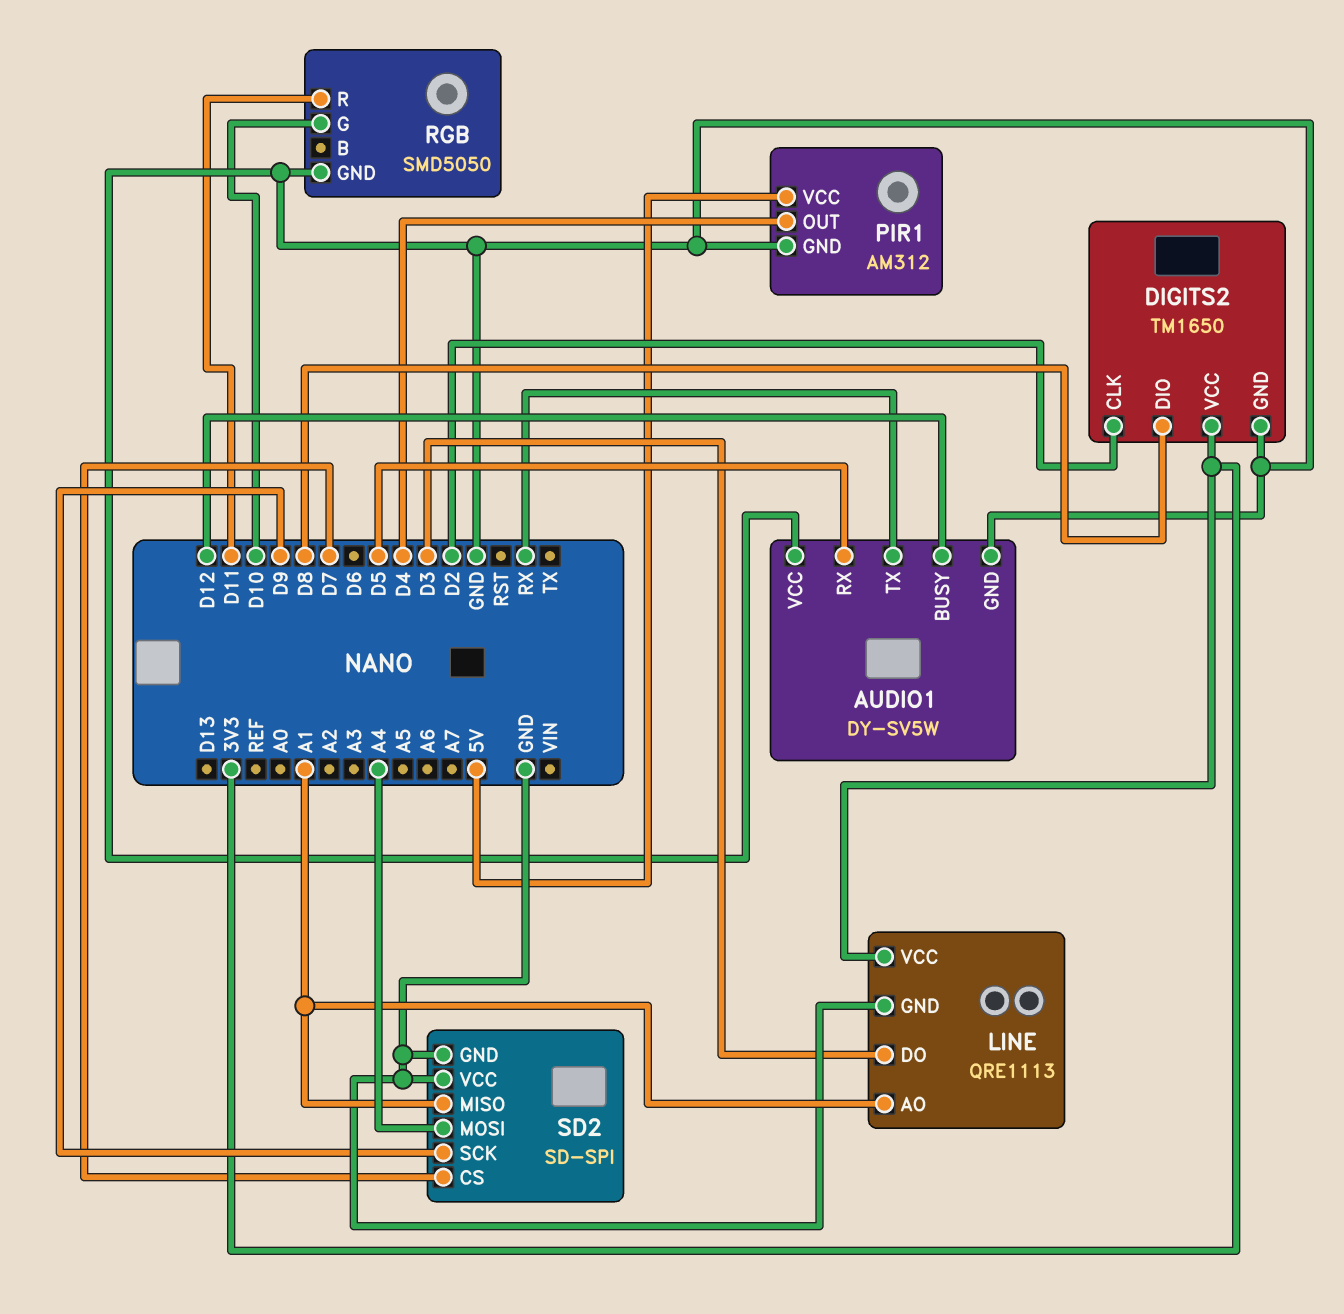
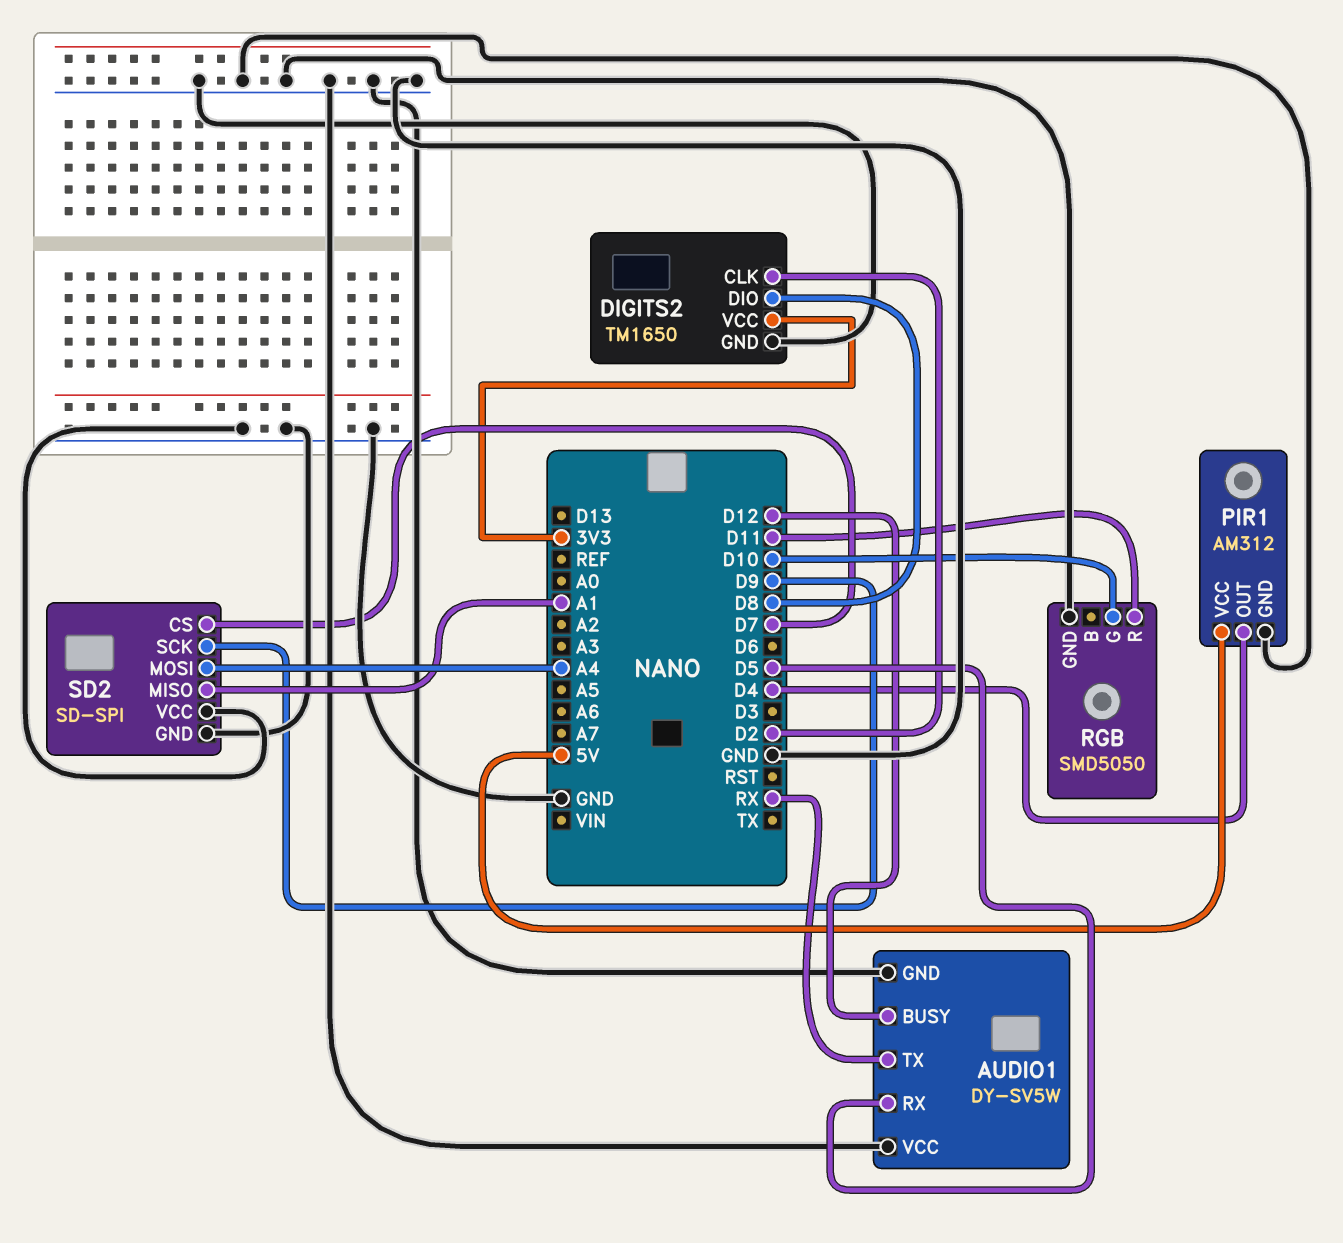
LINE: QRE1113 -> none
LINE pin AO: A1 -> none
LINE pin DO: D3 -> none
LINE pin GND: GND -> none
LINE pin VCC: 3V3 -> none

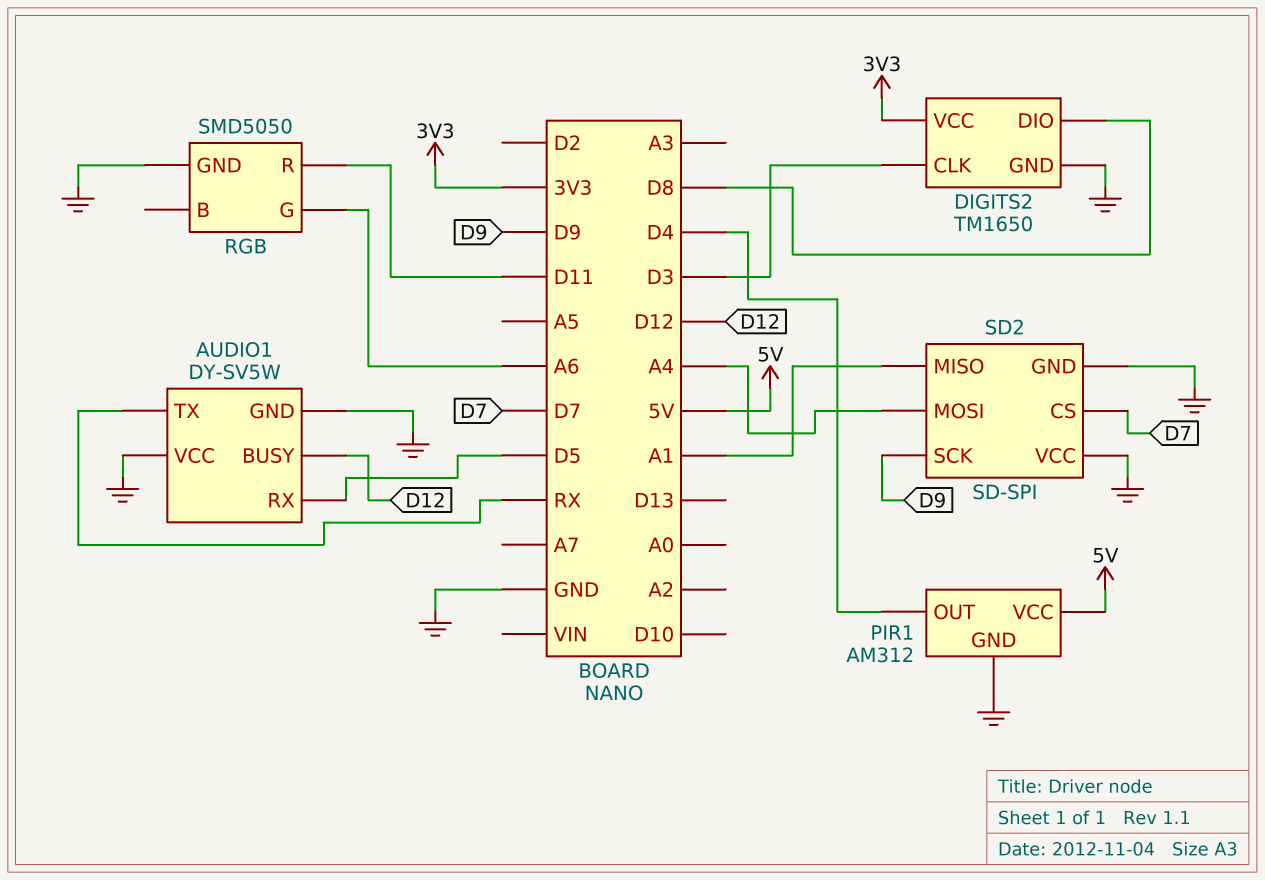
DIGITS2 pin CLK: D2 -> D3
RGB pin G: D10 -> A6

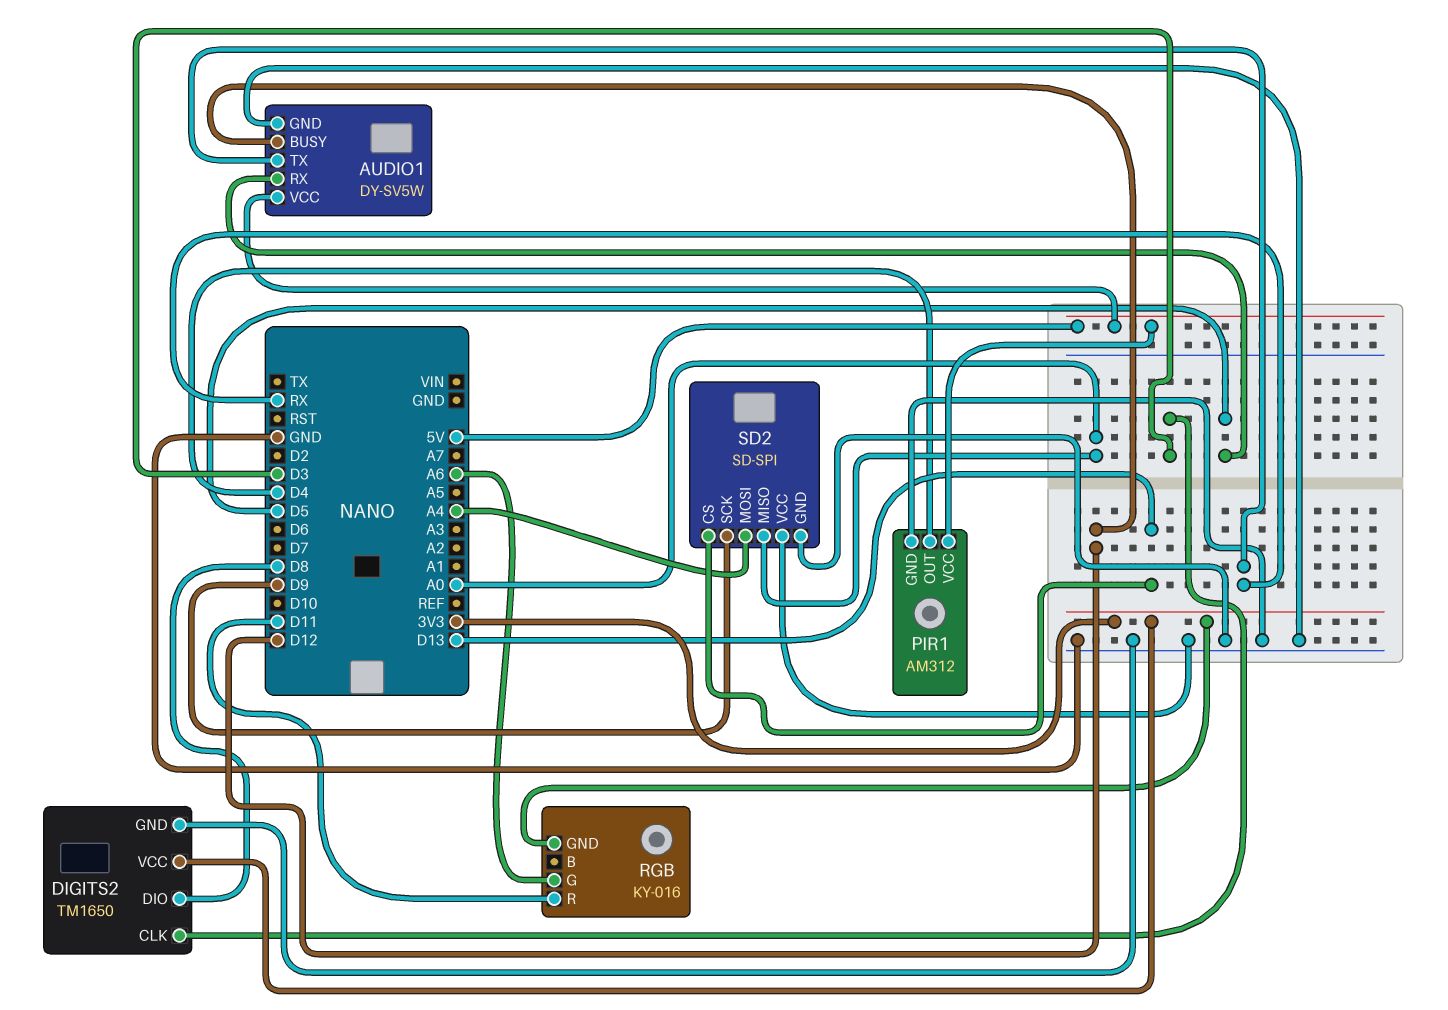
AUDIO1 pin VCC: GND -> 5V
RGB: SMD5050 -> KY-016
RGB pin GND: GND -> 3V3
SD2 pin CS: D7 -> D13
SD2 pin MISO: A1 -> A0

